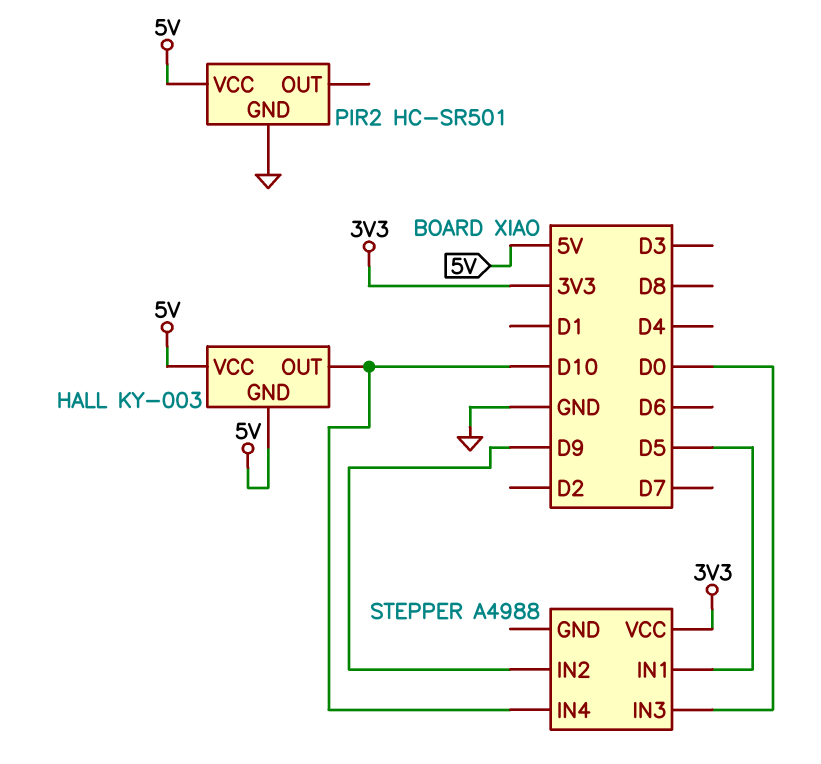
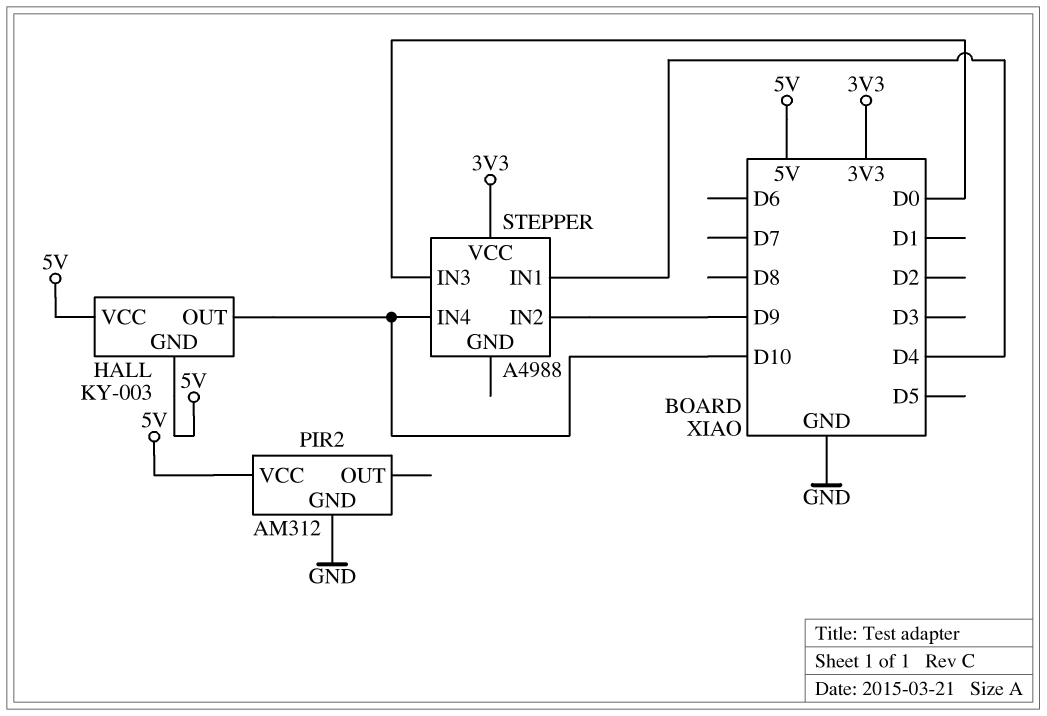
PIR2: HC-SR501 -> AM312
STEPPER pin IN1: D5 -> D4

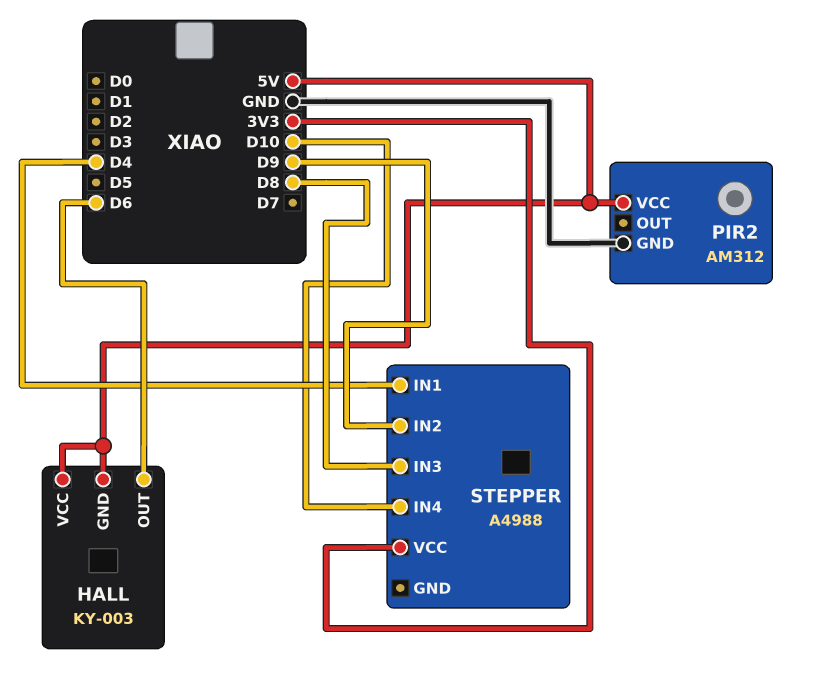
HALL pin OUT: D10 -> D6
STEPPER pin IN3: D0 -> D8

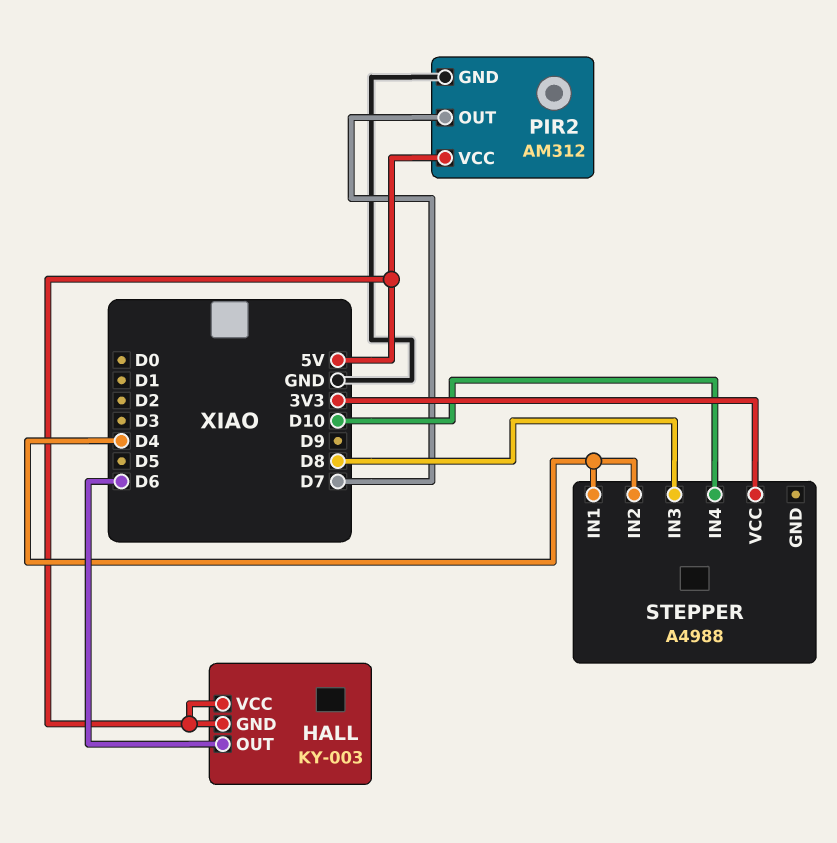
PIR2 pin OUT: none -> D7
STEPPER pin IN2: D9 -> D4

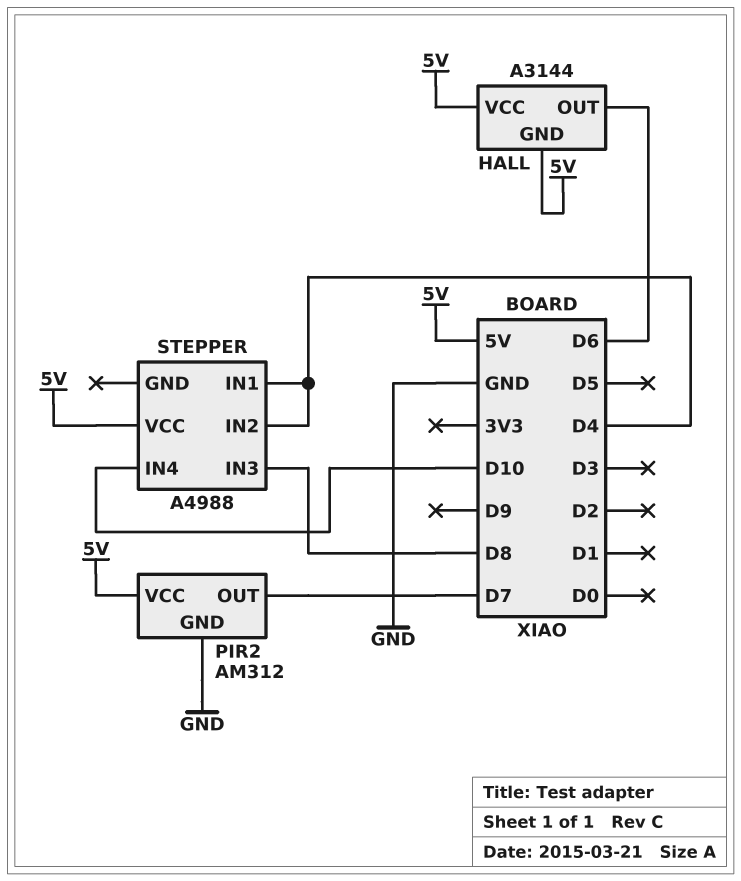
HALL: KY-003 -> A3144
STEPPER pin VCC: 3V3 -> 5V

